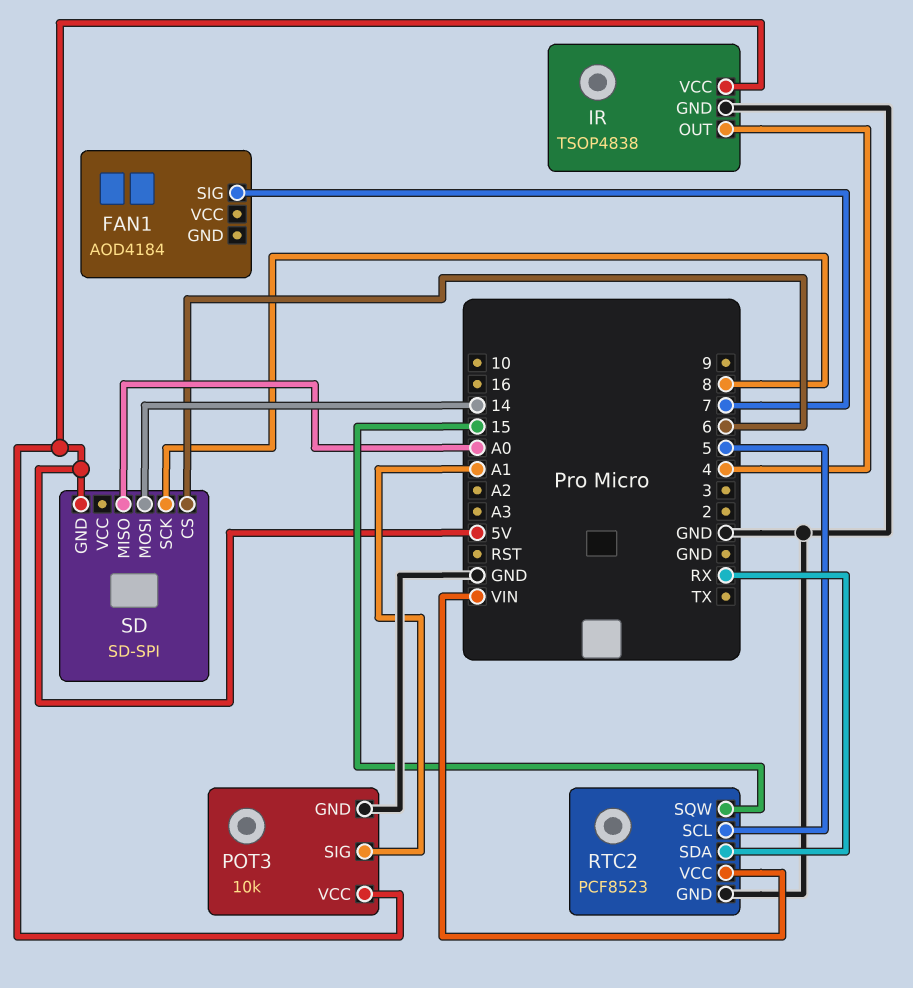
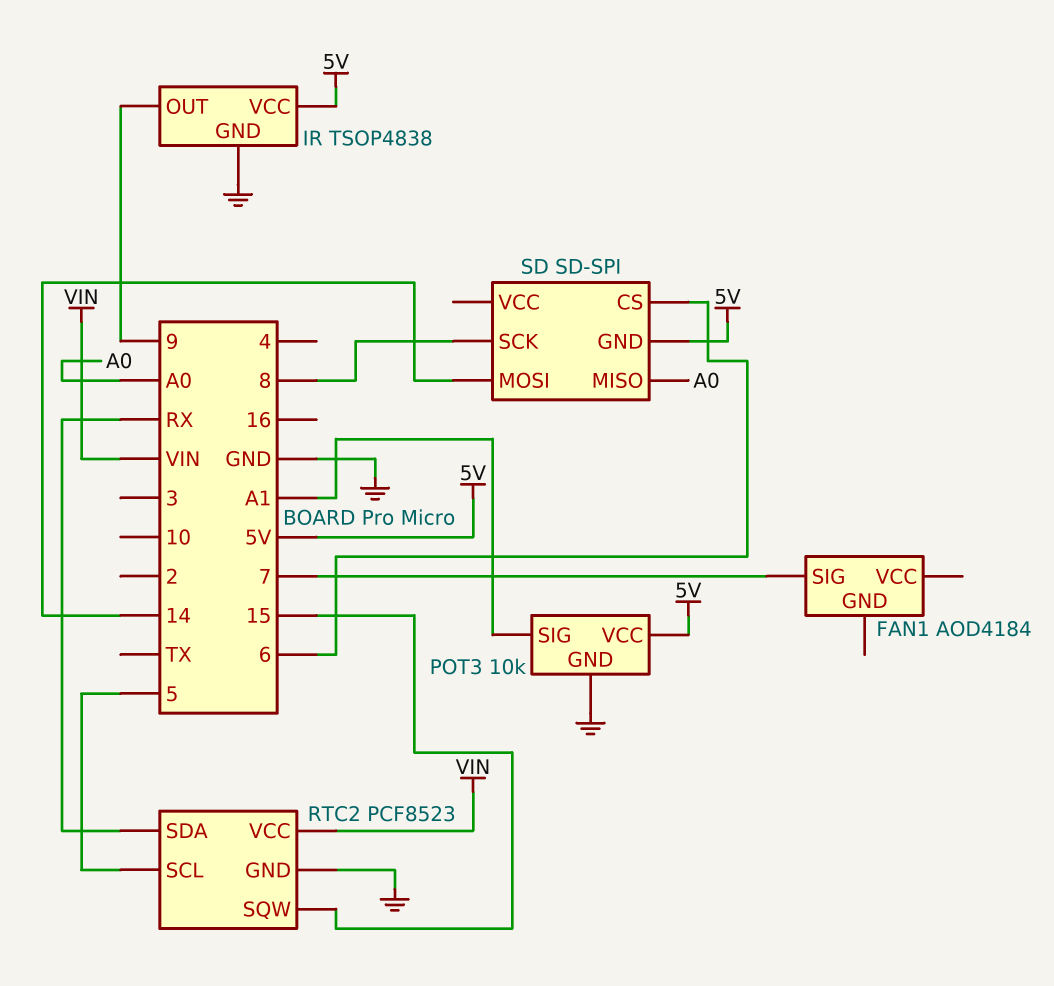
IR pin OUT: 4 -> 9

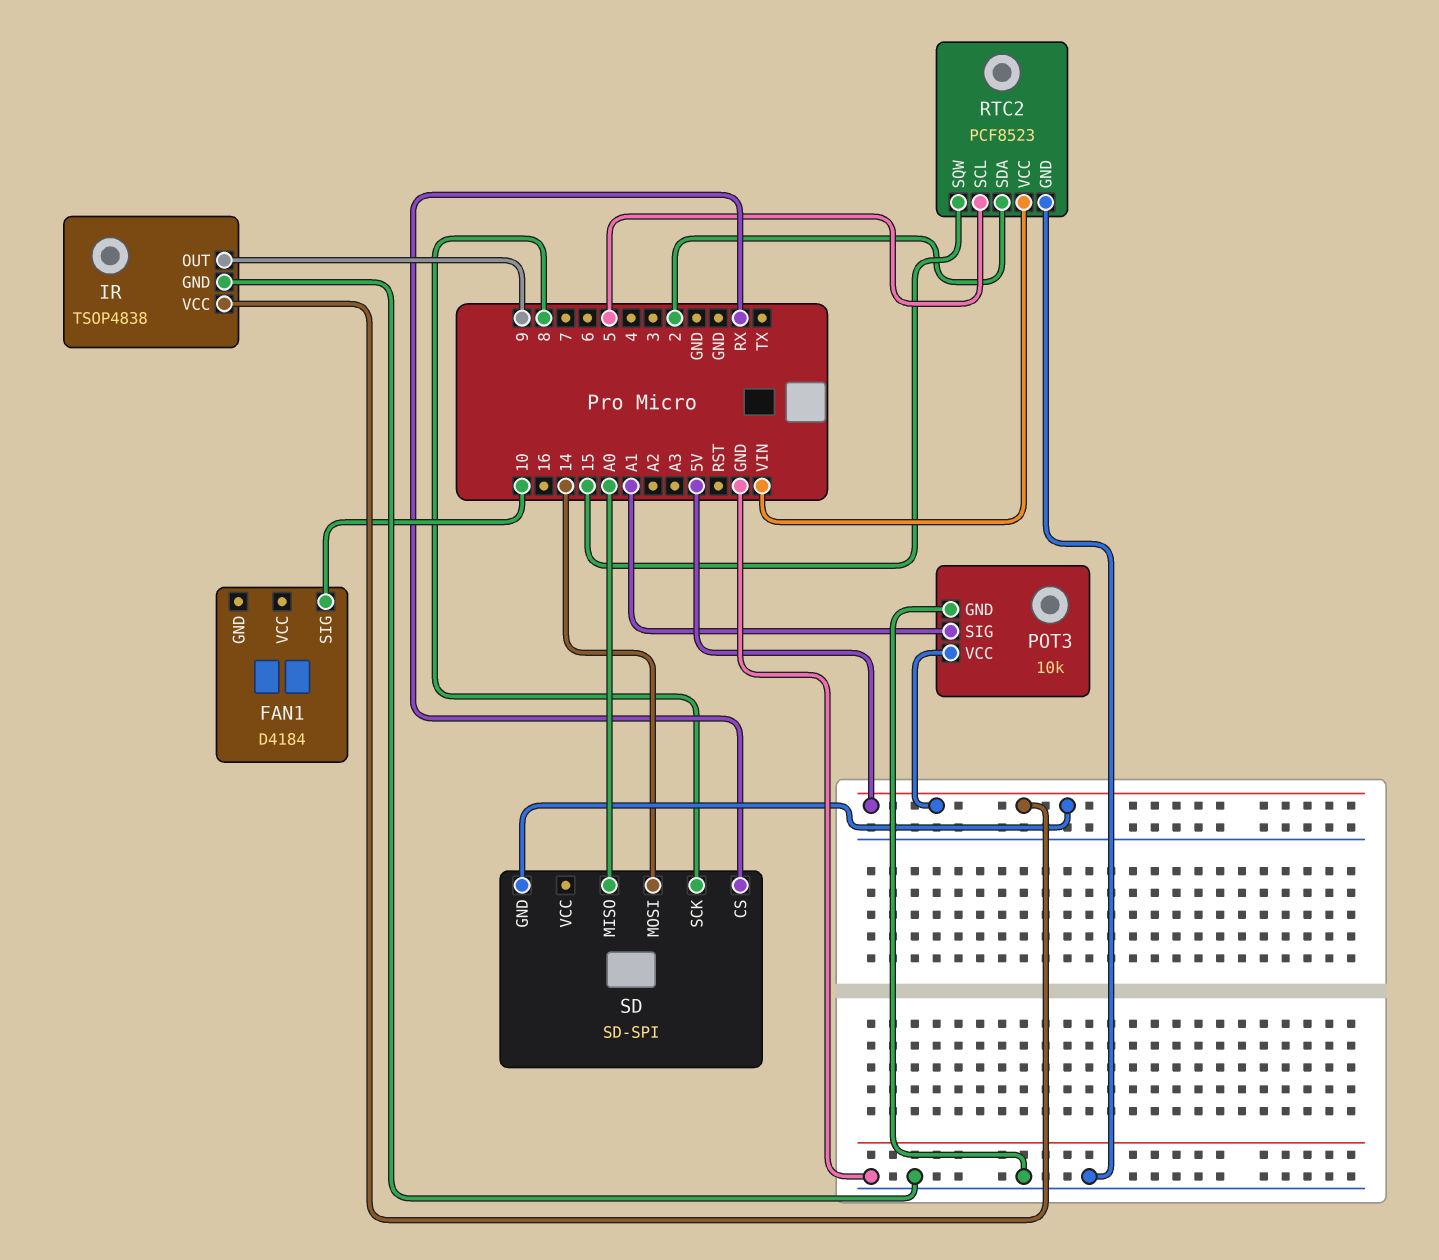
FAN1: AOD4184 -> D4184
FAN1 pin SIG: 7 -> 10
RTC2 pin SDA: RX -> 2
SD pin CS: 6 -> RX

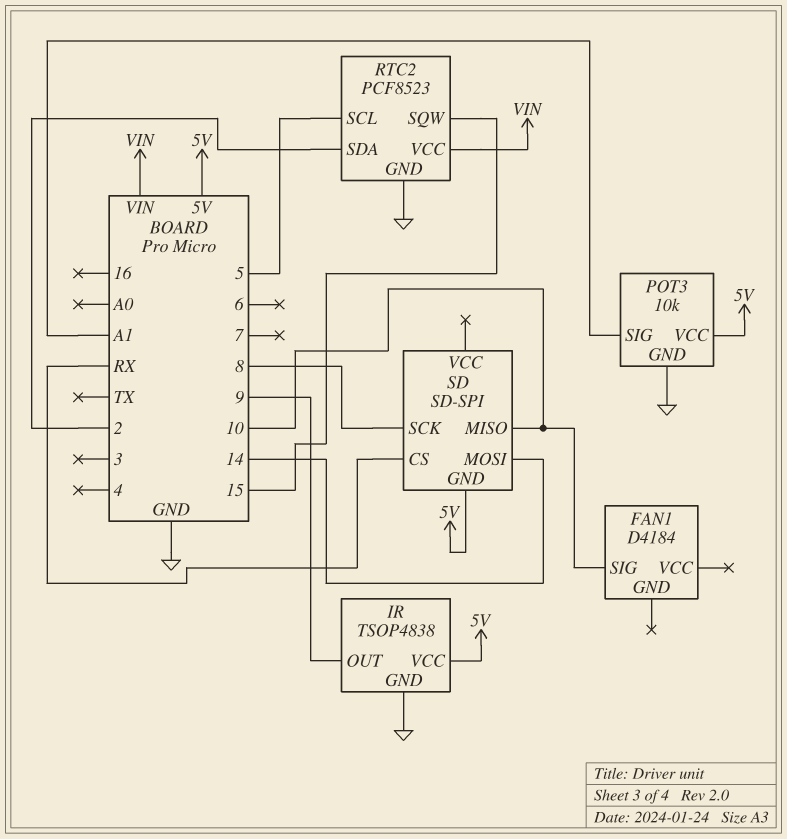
SD pin MISO: A0 -> 10

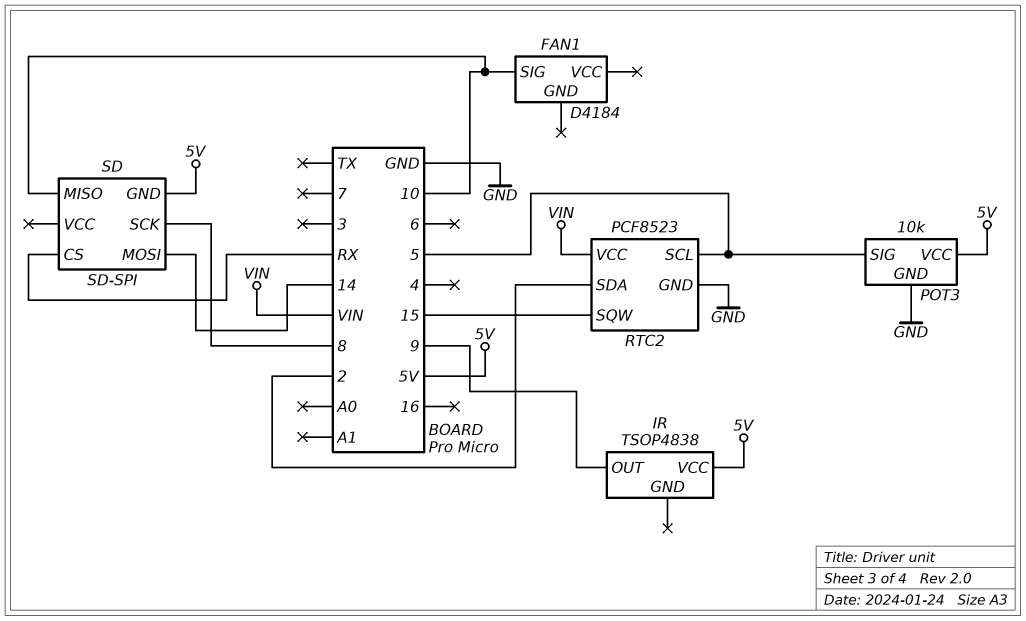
IR pin GND: GND -> none
POT3 pin SIG: A1 -> 5

